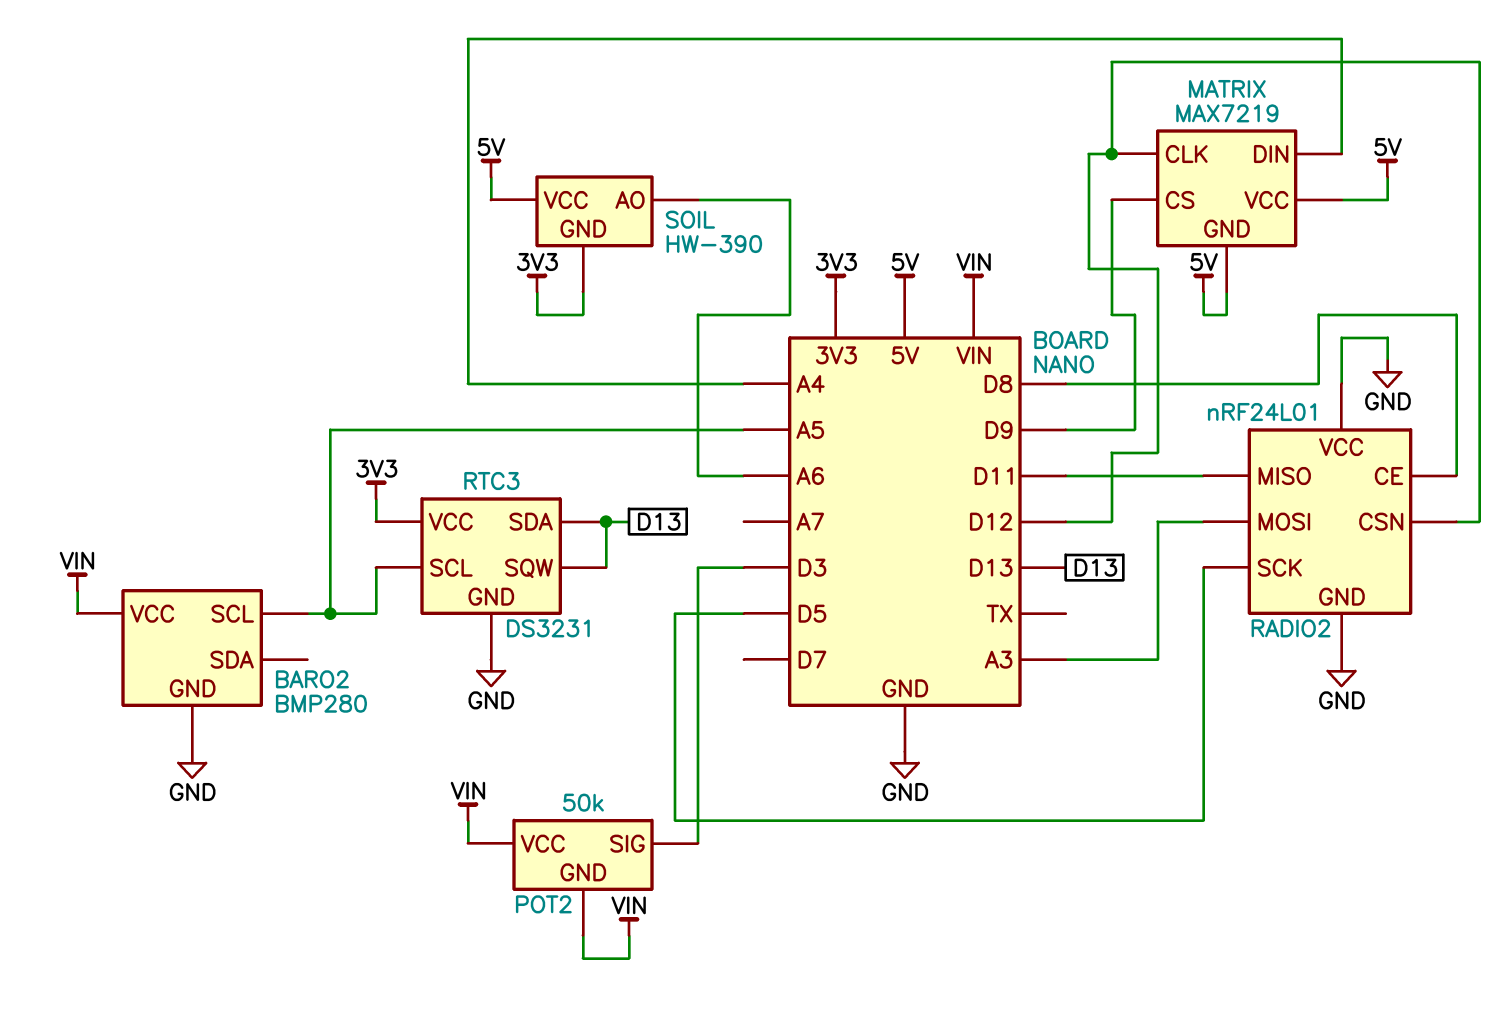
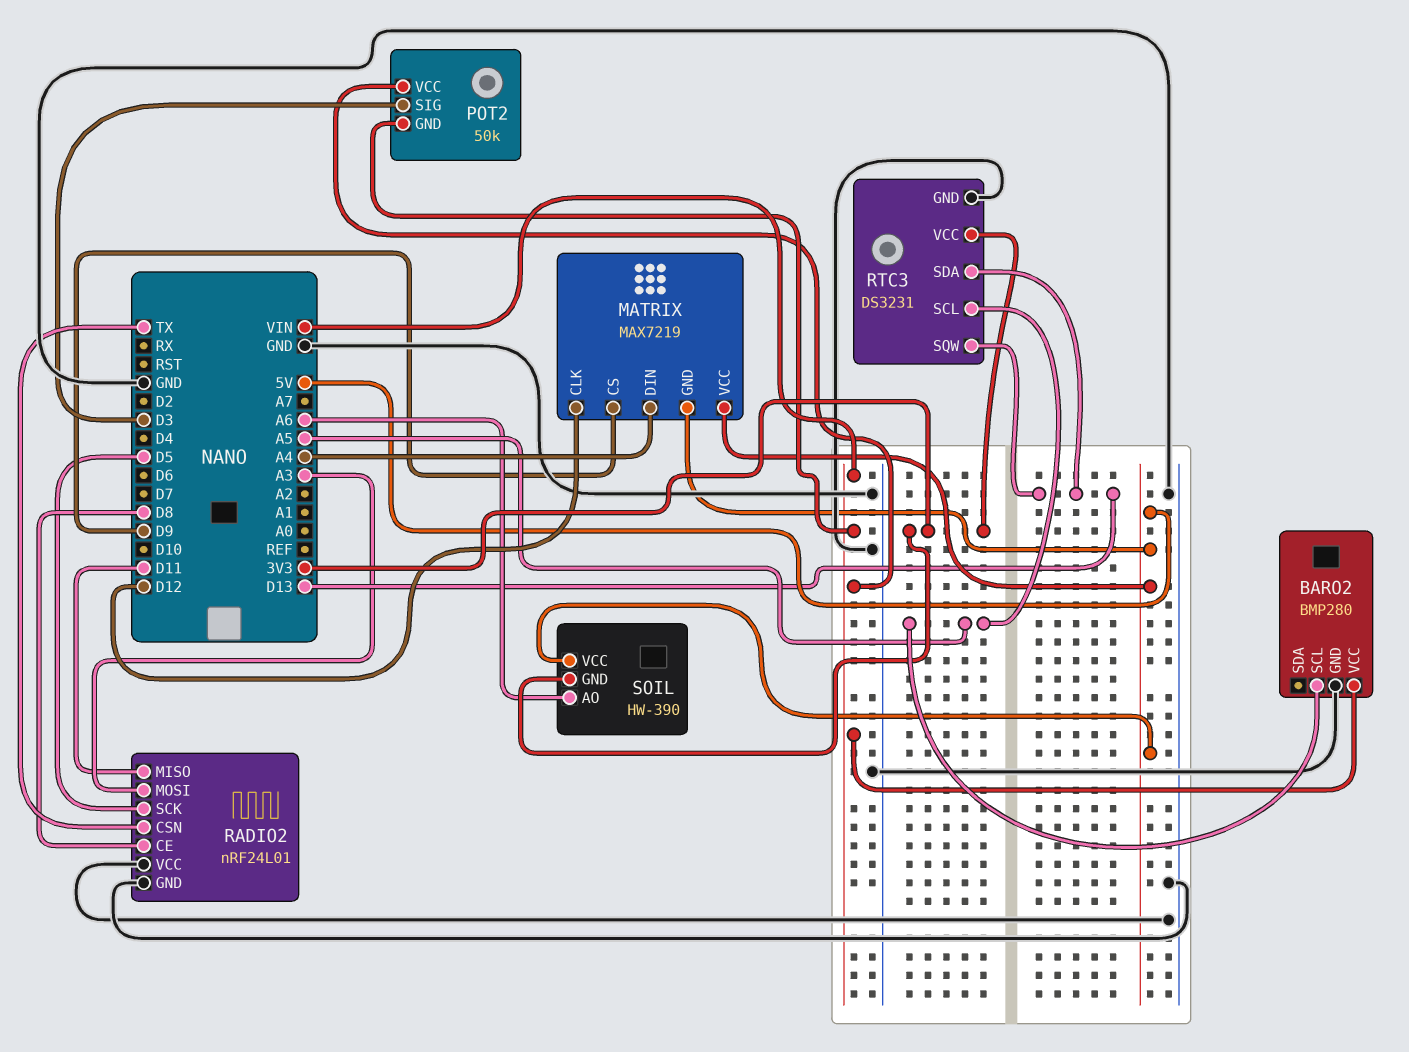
RADIO2 pin CSN: D12 -> TX

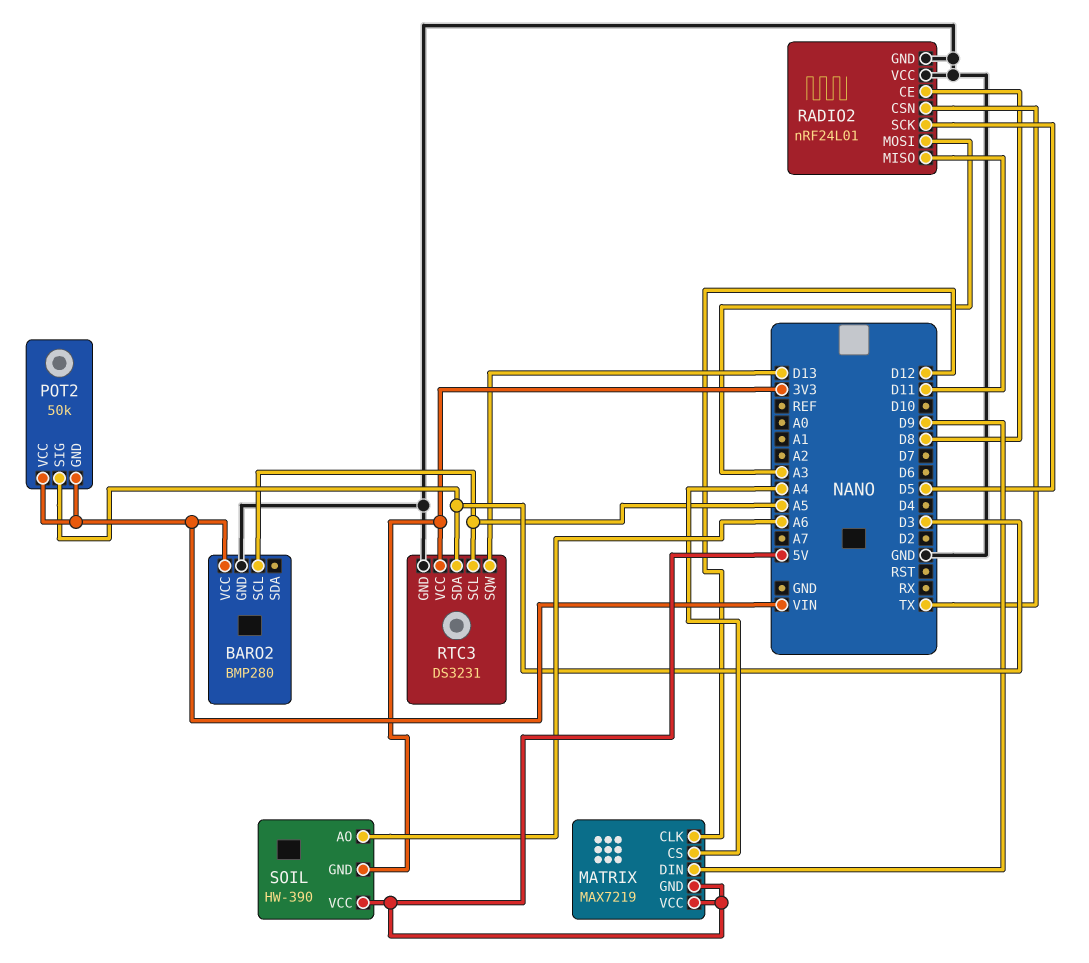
MATRIX pin CS: D9 -> A4
MATRIX pin DIN: A4 -> D9
RTC3 pin SDA: D13 -> D3

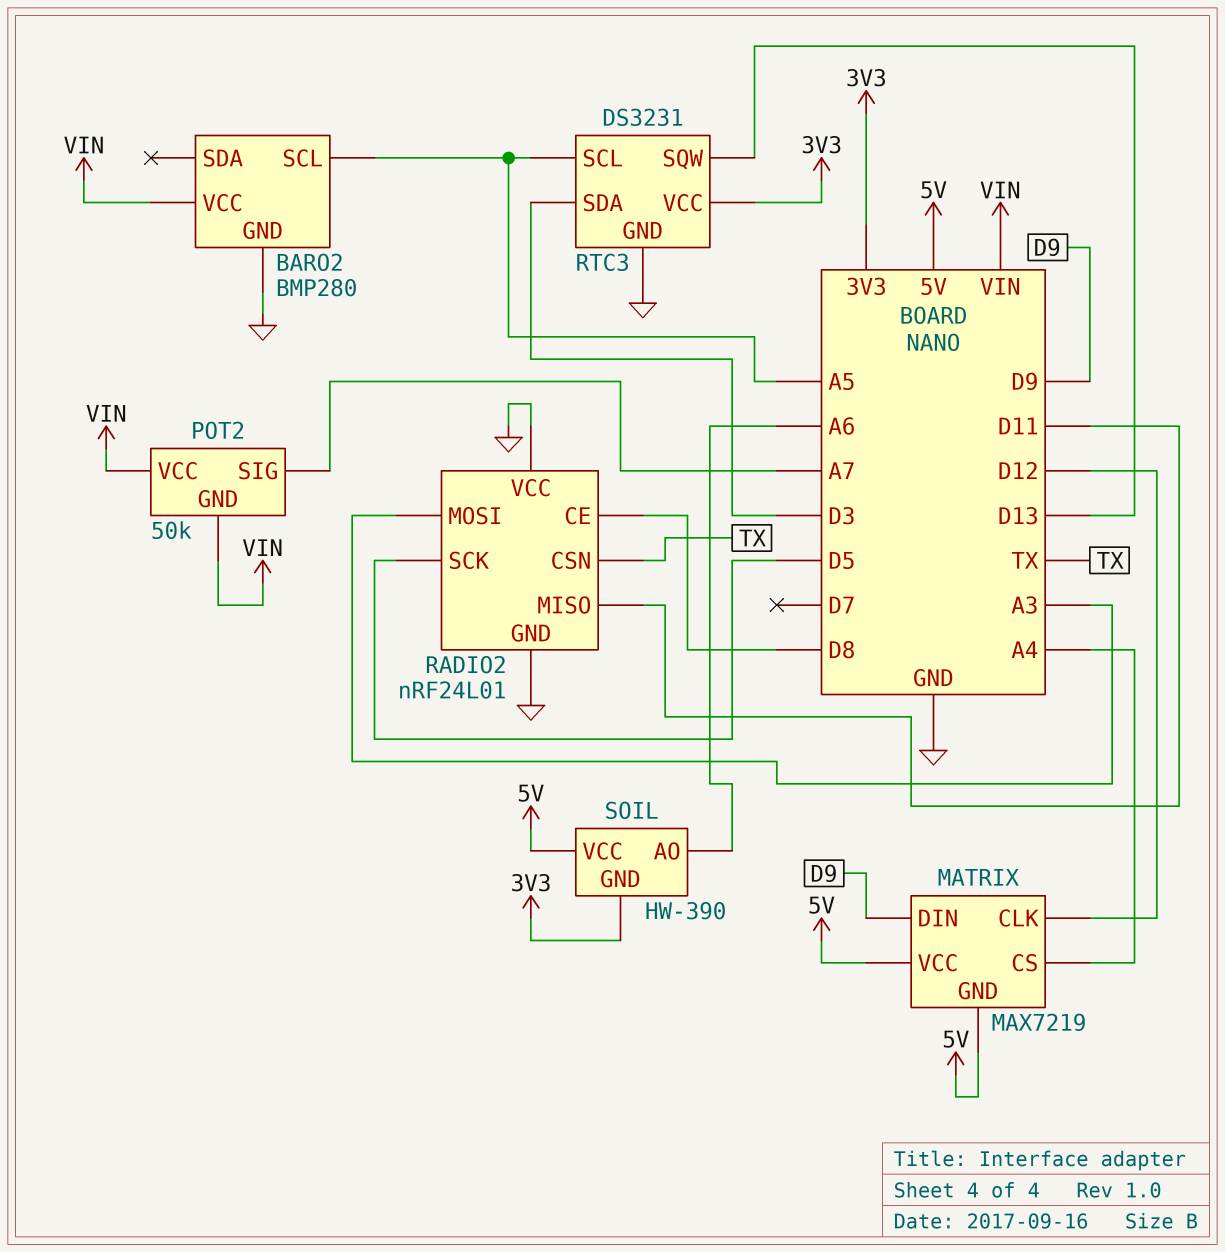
POT2 pin SIG: D3 -> A7

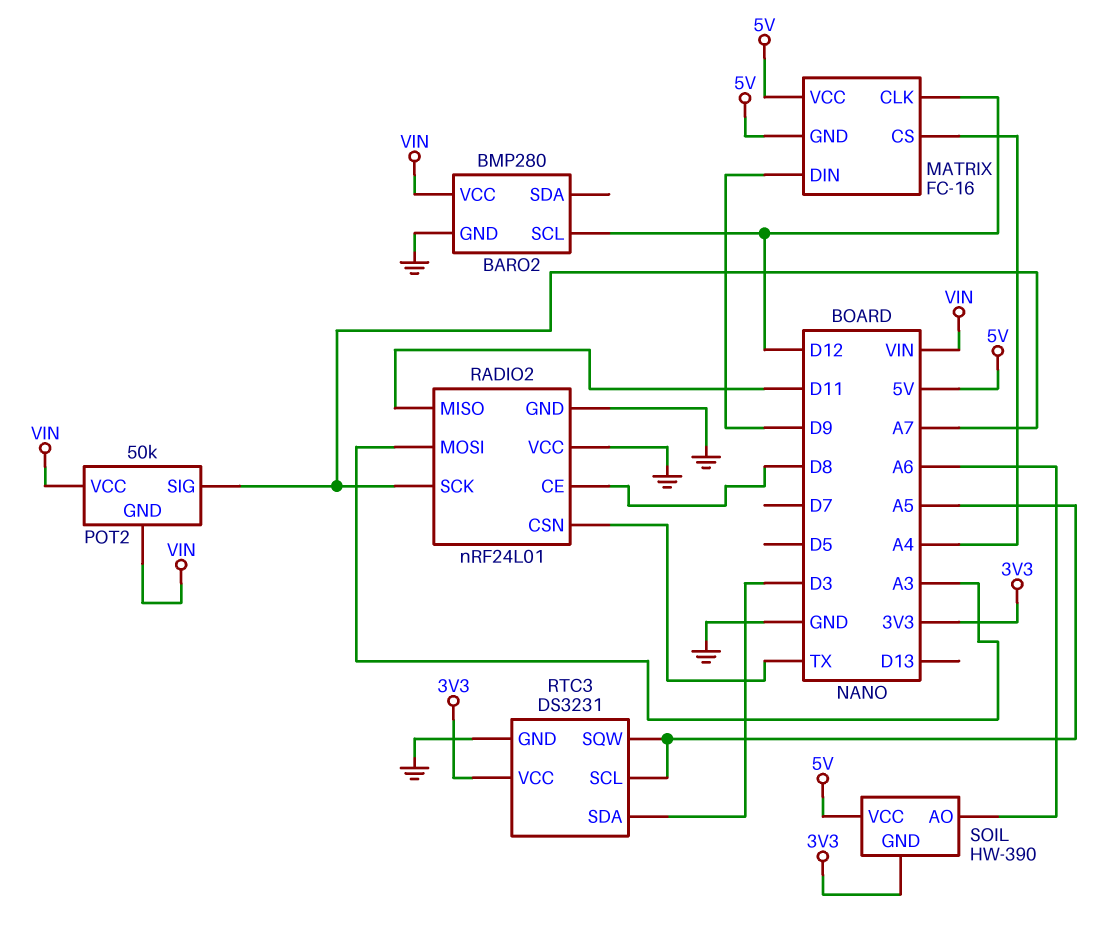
BARO2 pin SCL: A5 -> D12
MATRIX: MAX7219 -> FC-16
RADIO2 pin SCK: D5 -> A7
RTC3 pin SQW: D13 -> A5

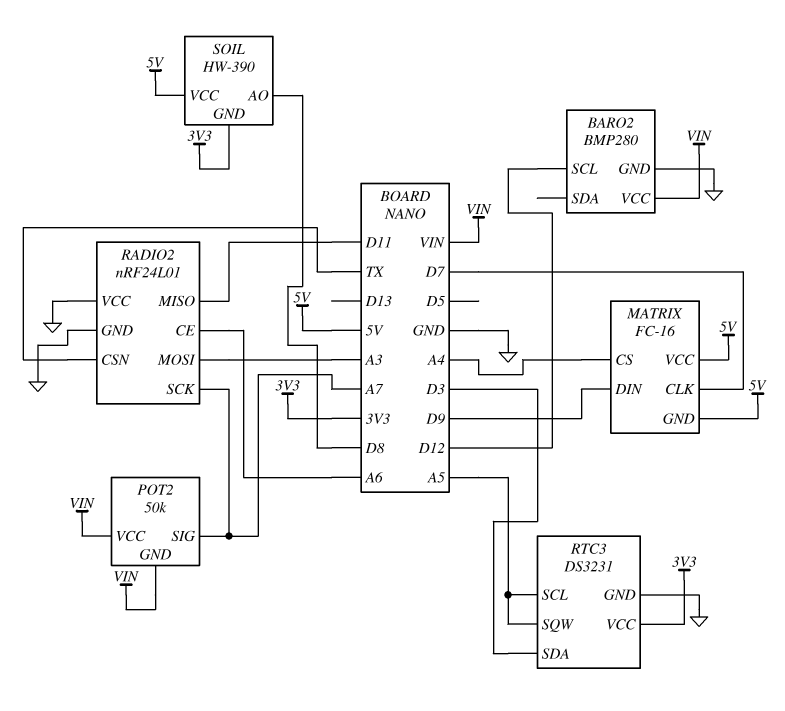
MATRIX pin CLK: D12 -> D7
RADIO2 pin CE: D8 -> A6
SOIL pin AO: A6 -> D8

